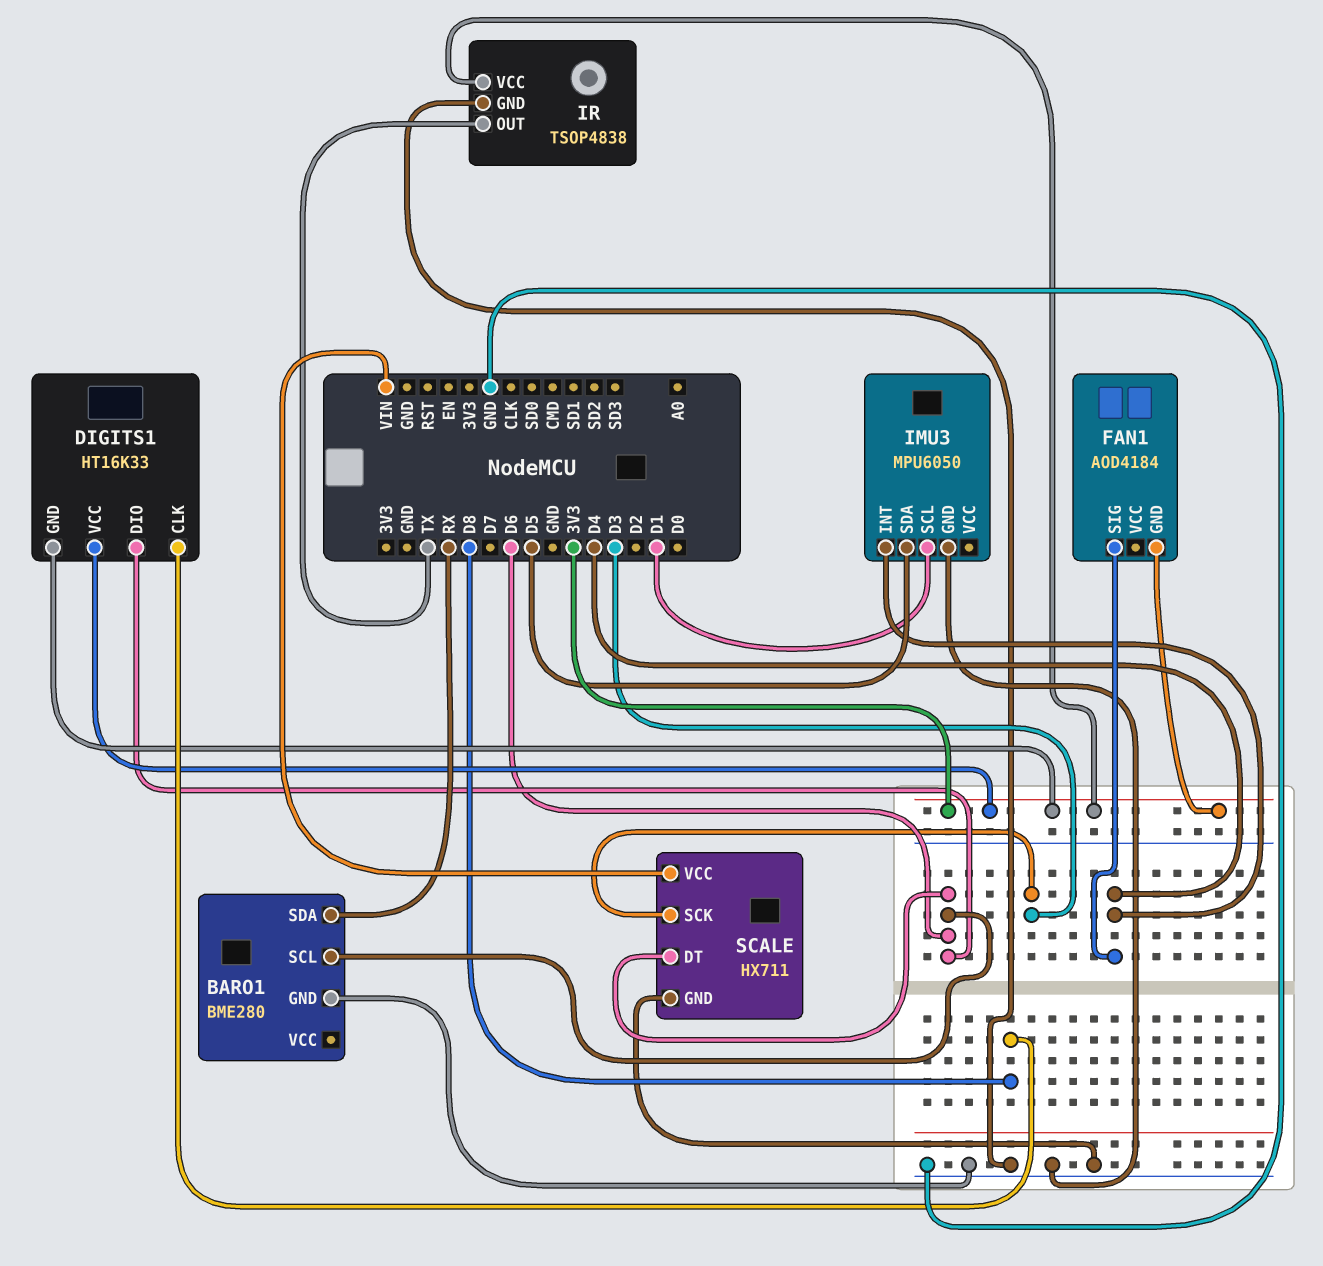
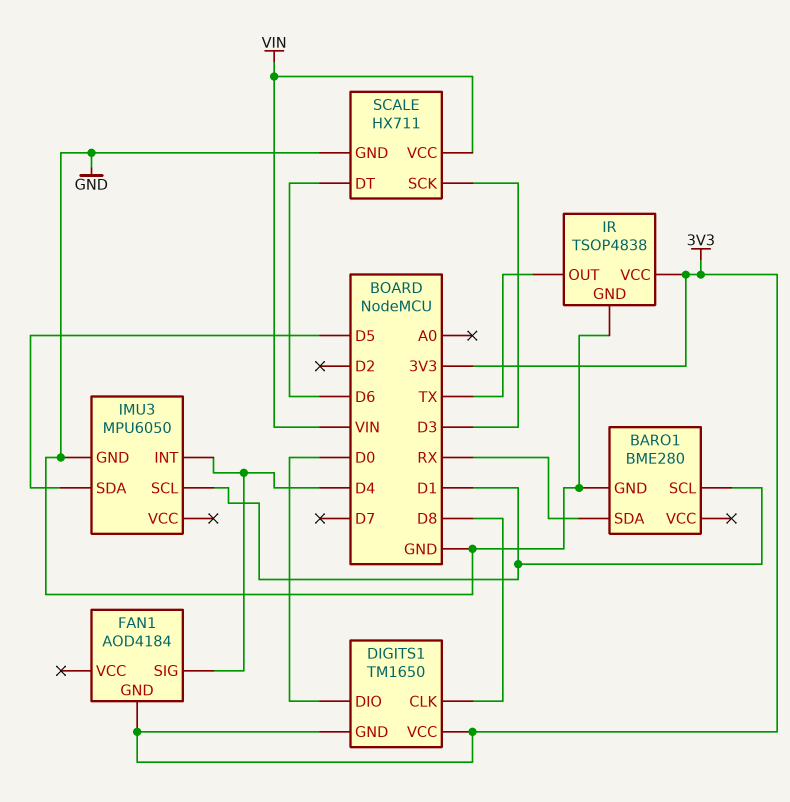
BARO1 pin SCL: D6 -> D1
DIGITS1: HT16K33 -> TM1650
DIGITS1 pin DIO: D6 -> D0

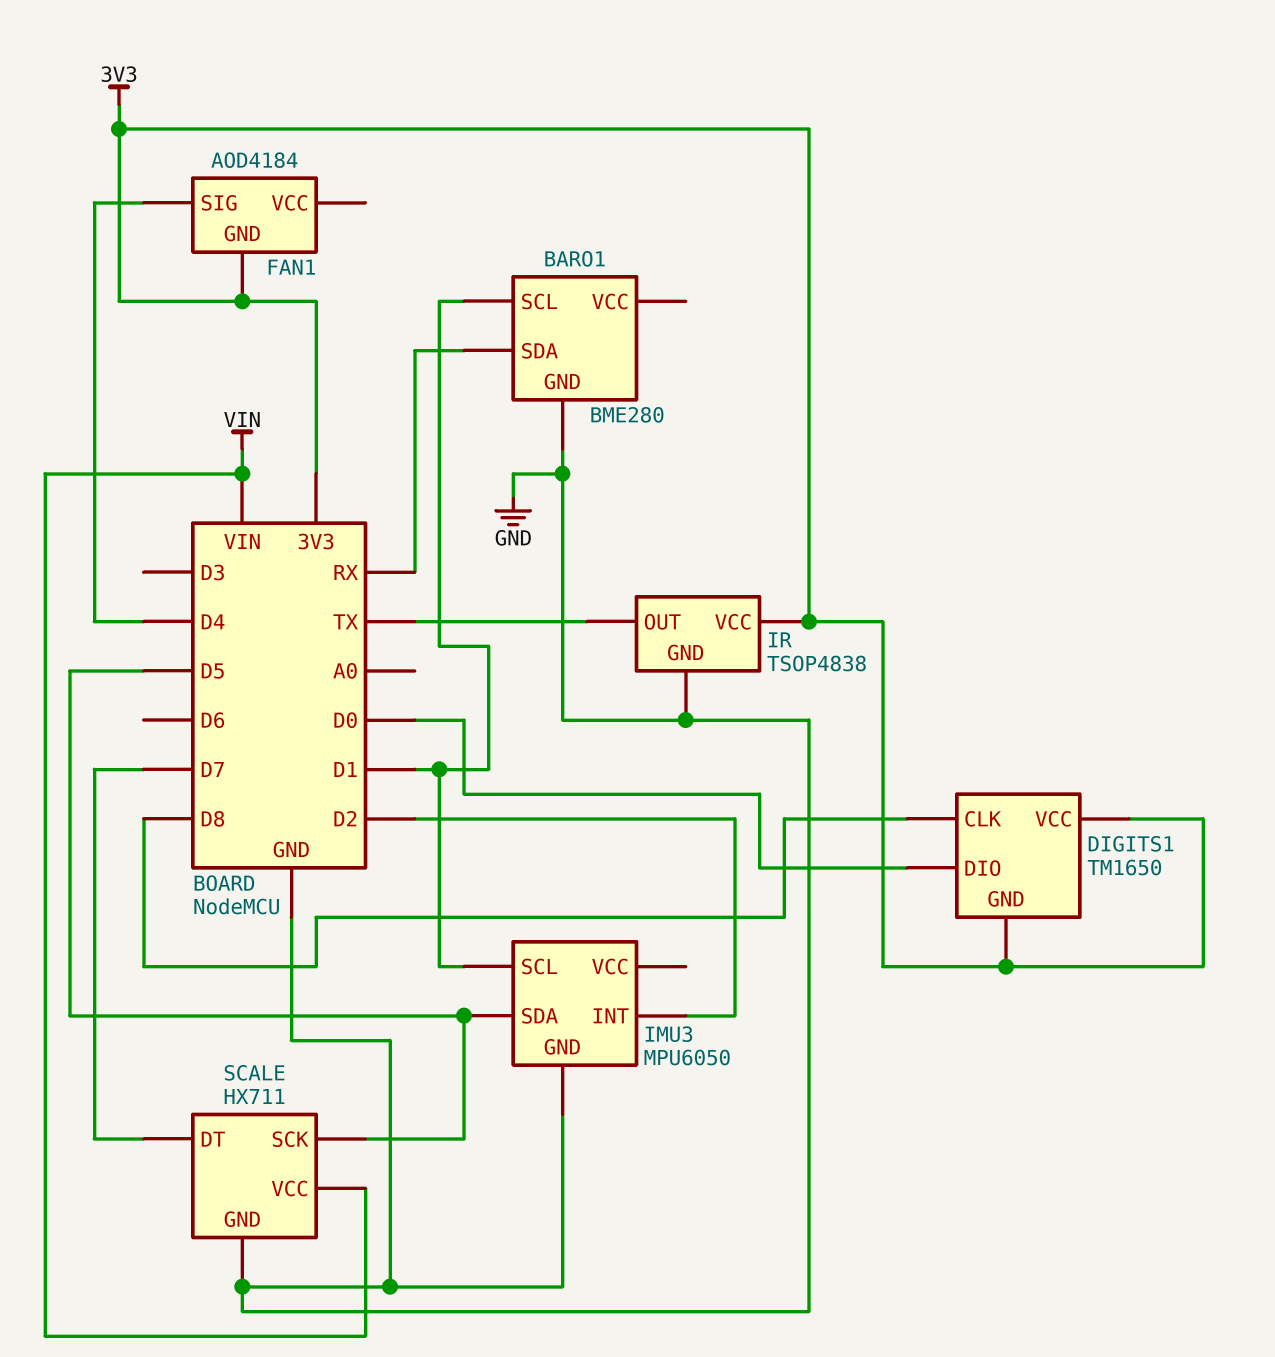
IMU3 pin INT: D4 -> D2
SCALE pin DT: D6 -> D7
SCALE pin SCK: D3 -> D5

